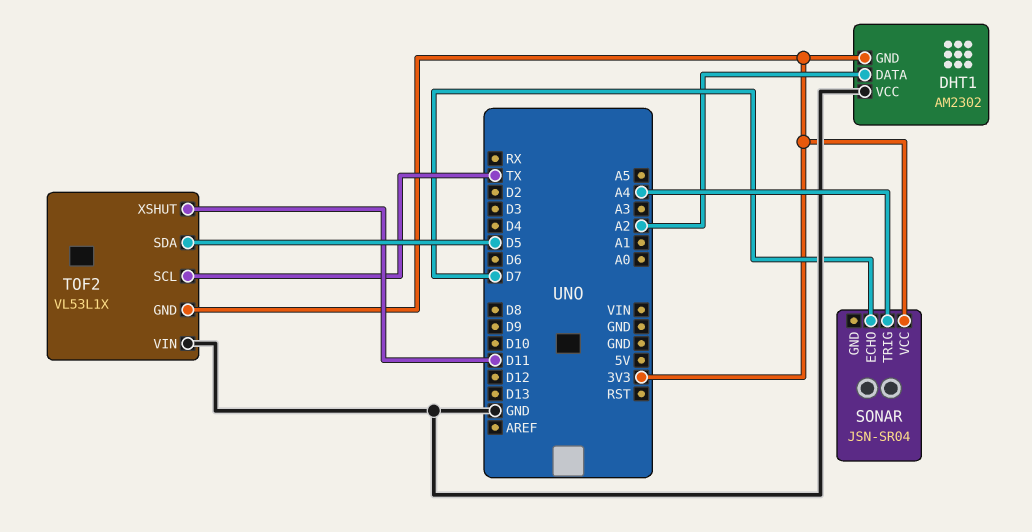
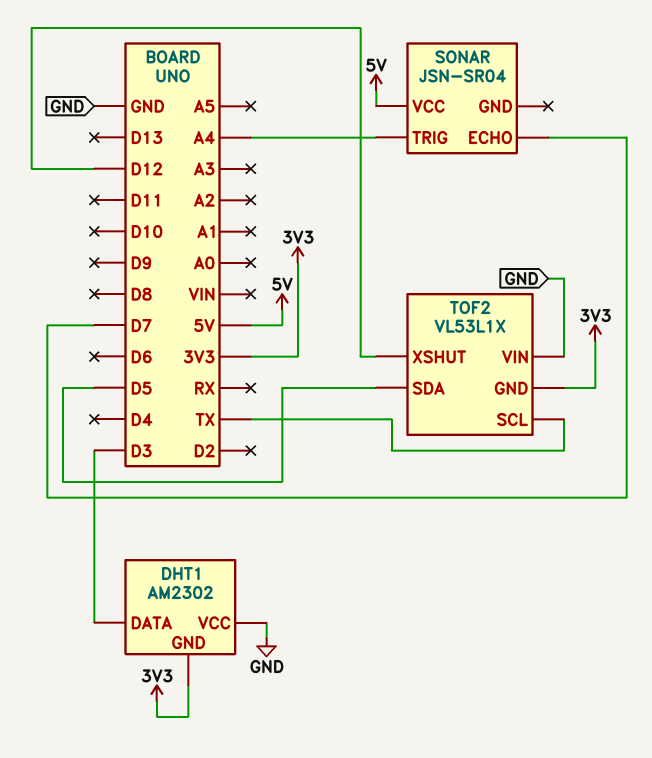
DHT1 pin DATA: A2 -> D3
SONAR pin VCC: 3V3 -> 5V
TOF2 pin XSHUT: D11 -> D12

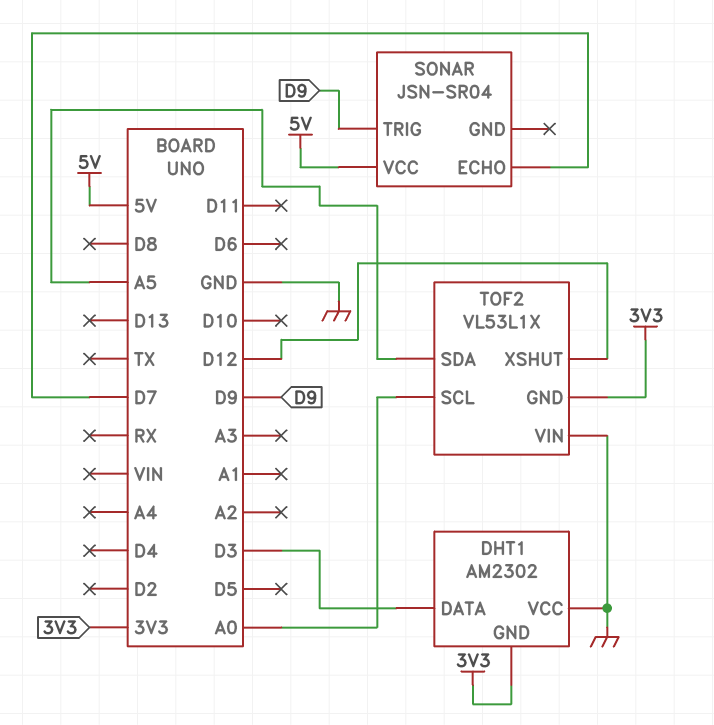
SONAR pin TRIG: A4 -> D9
TOF2 pin SCL: TX -> A0
TOF2 pin SDA: D5 -> A5

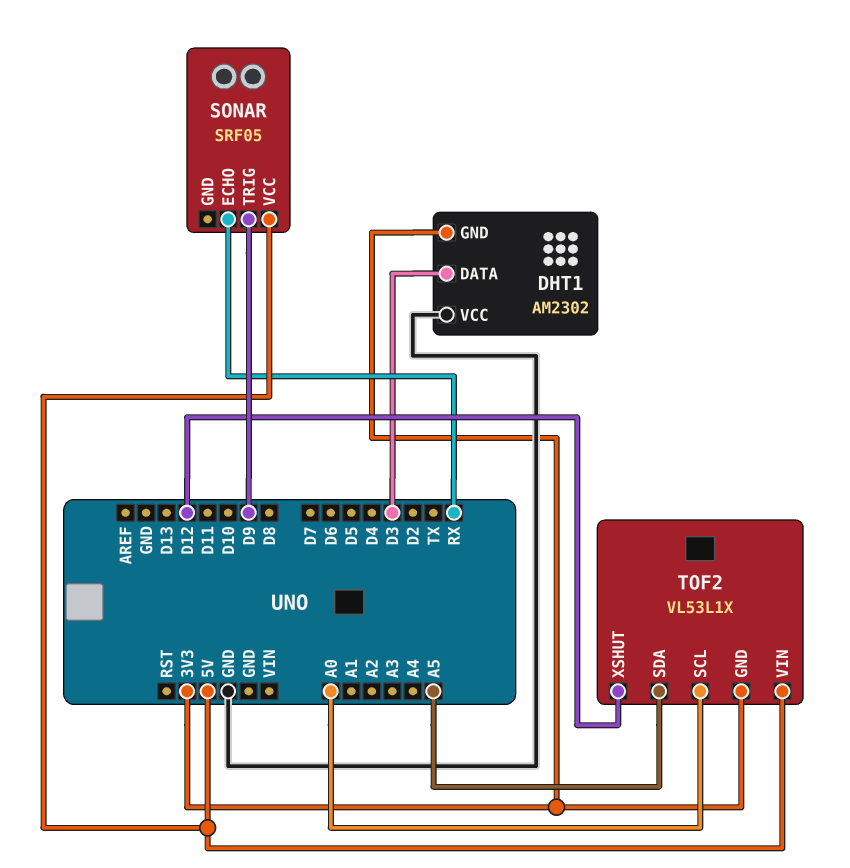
SONAR: JSN-SR04 -> SRF05
SONAR pin ECHO: D7 -> RX
TOF2 pin VIN: GND -> 5V

